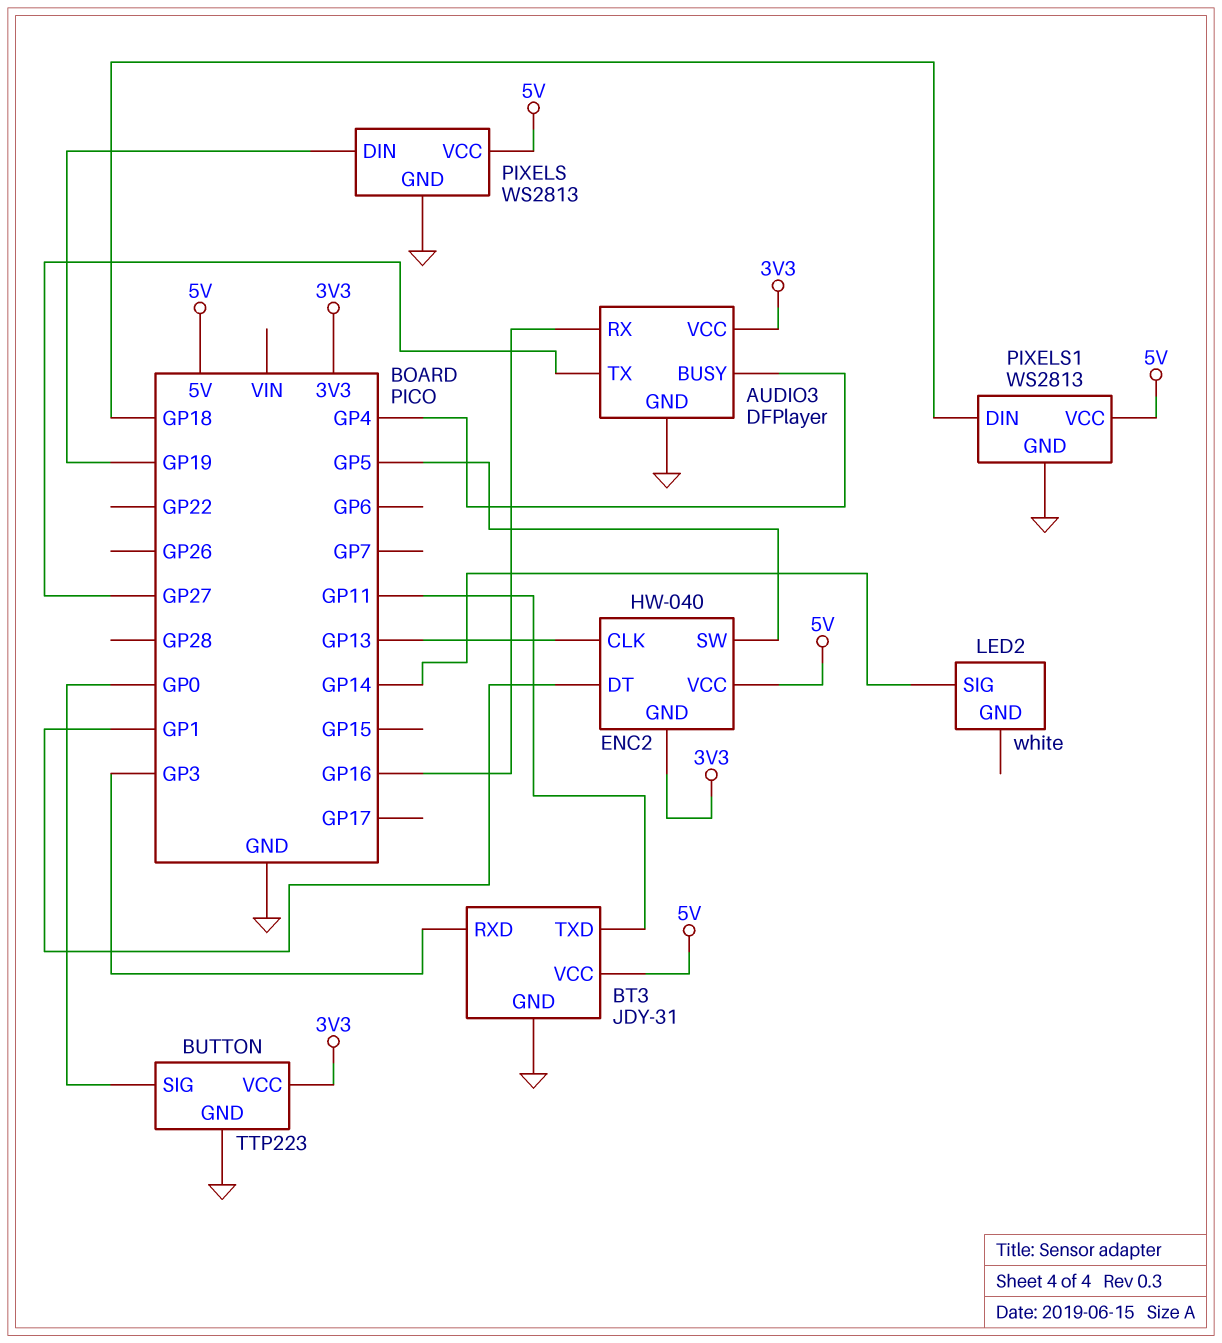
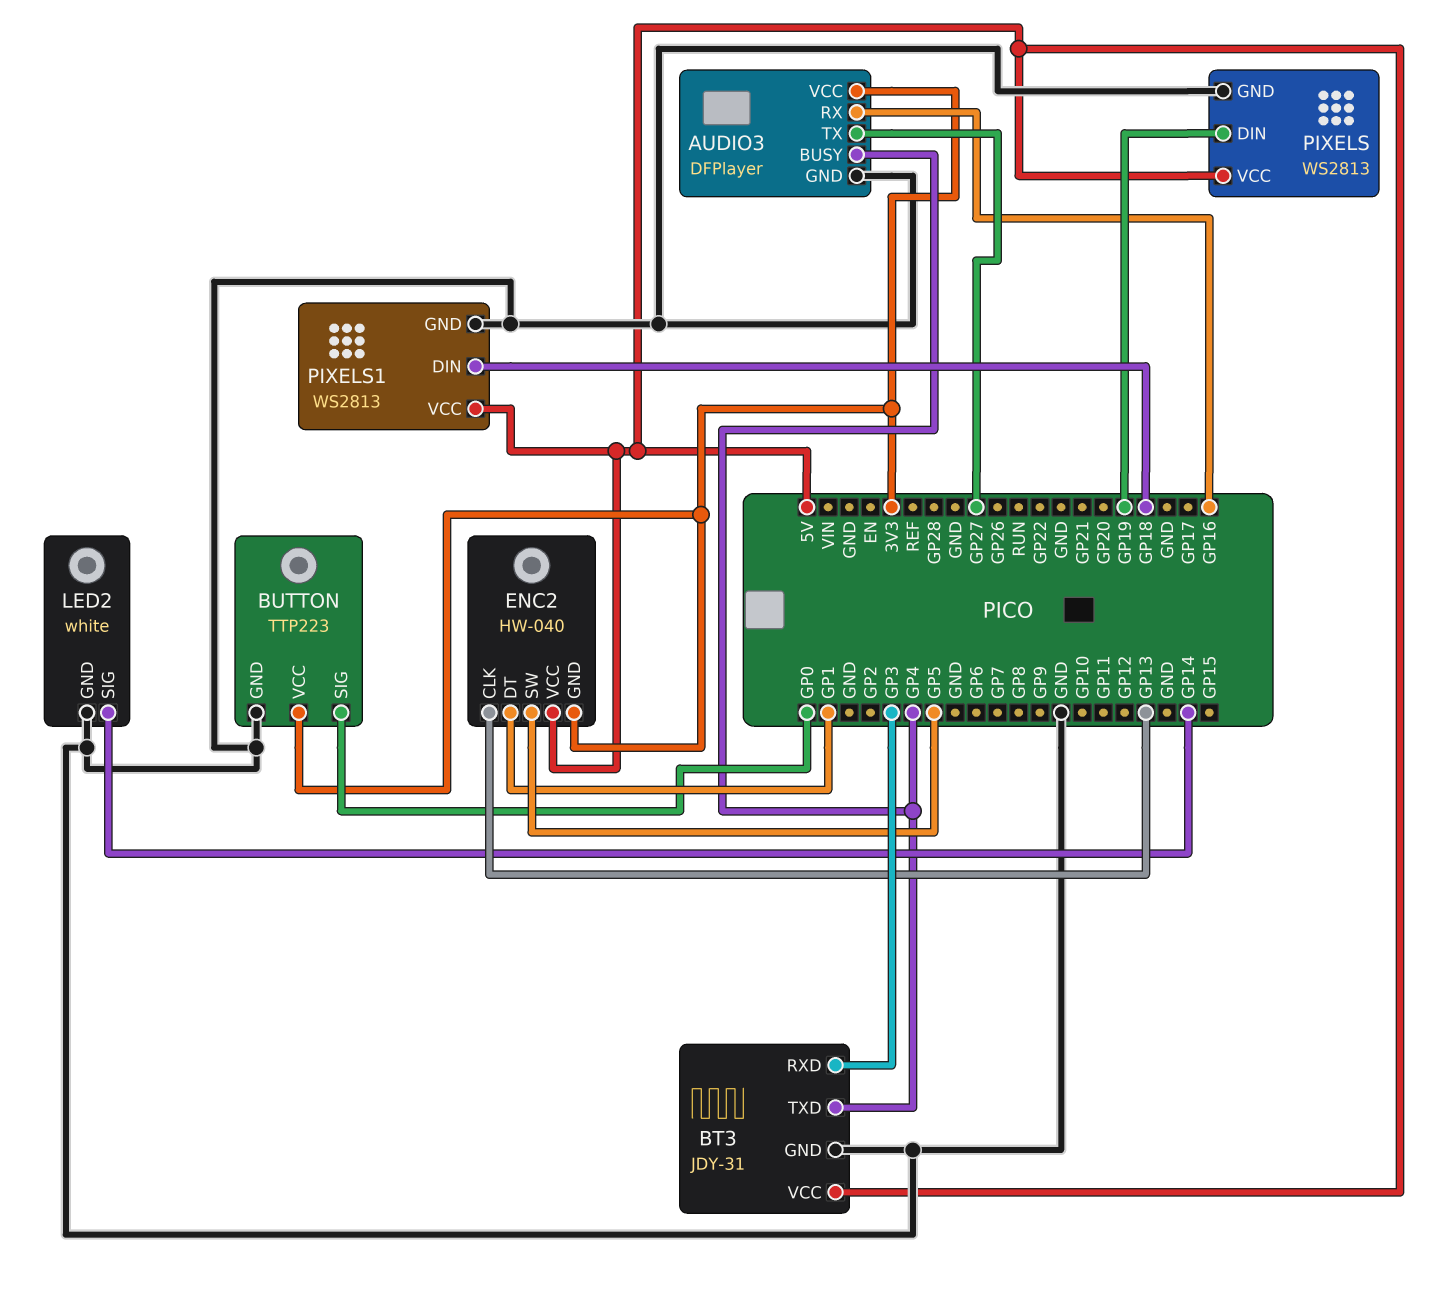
BT3 pin TXD: GP11 -> GP4
LED2 pin GND: none -> GND

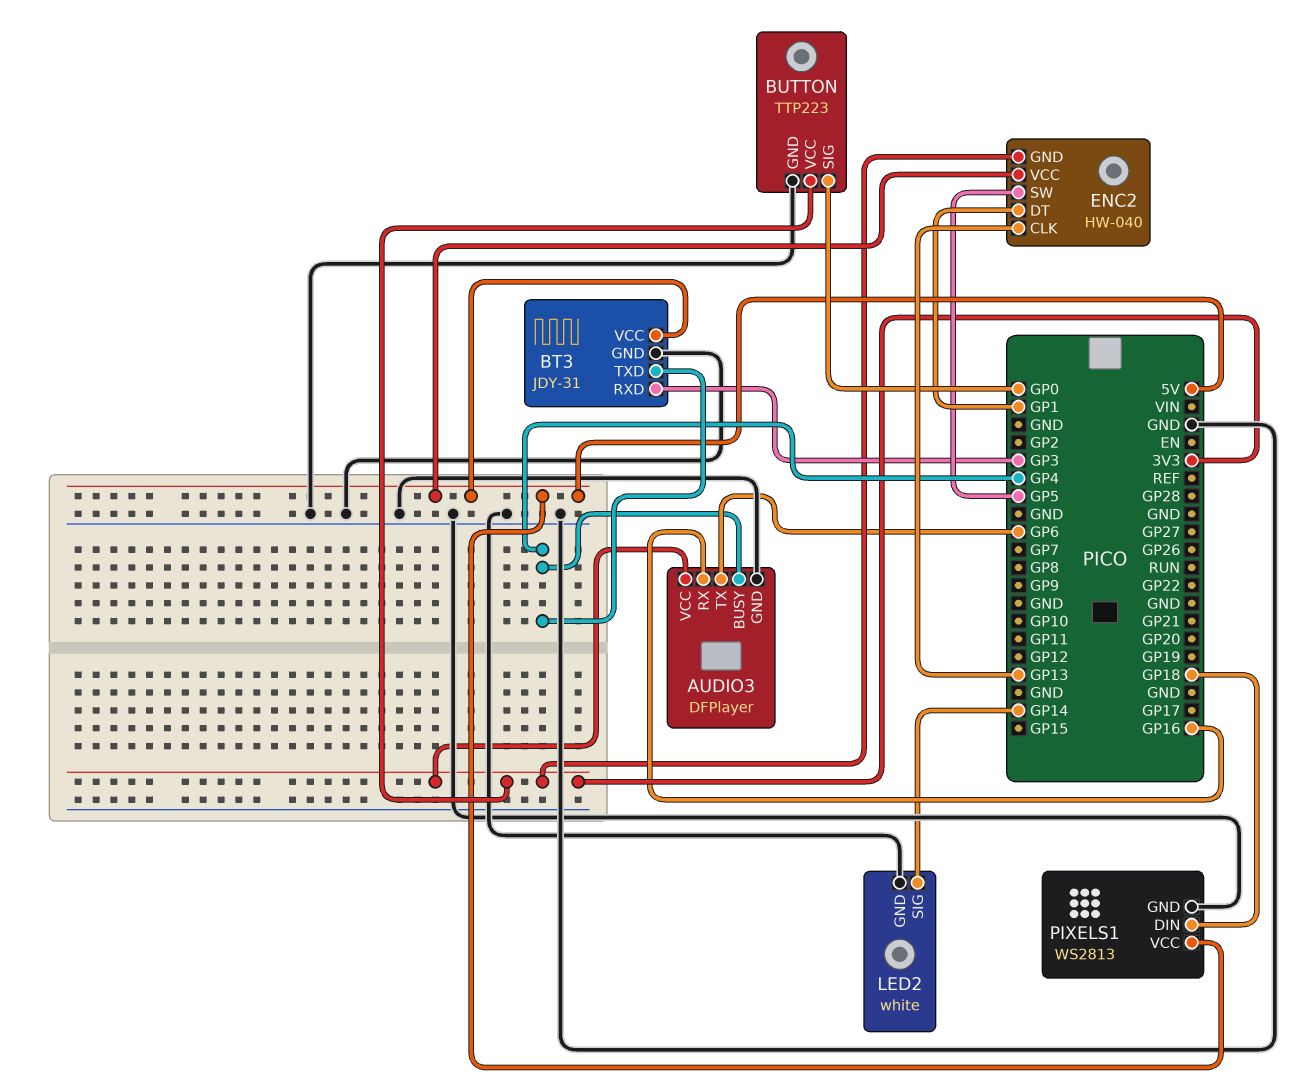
AUDIO3 pin TX: GP27 -> GP6
PIXELS: WS2813 -> none
PIXELS pin DIN: GP19 -> none
PIXELS pin GND: GND -> none
PIXELS pin VCC: 5V -> none

